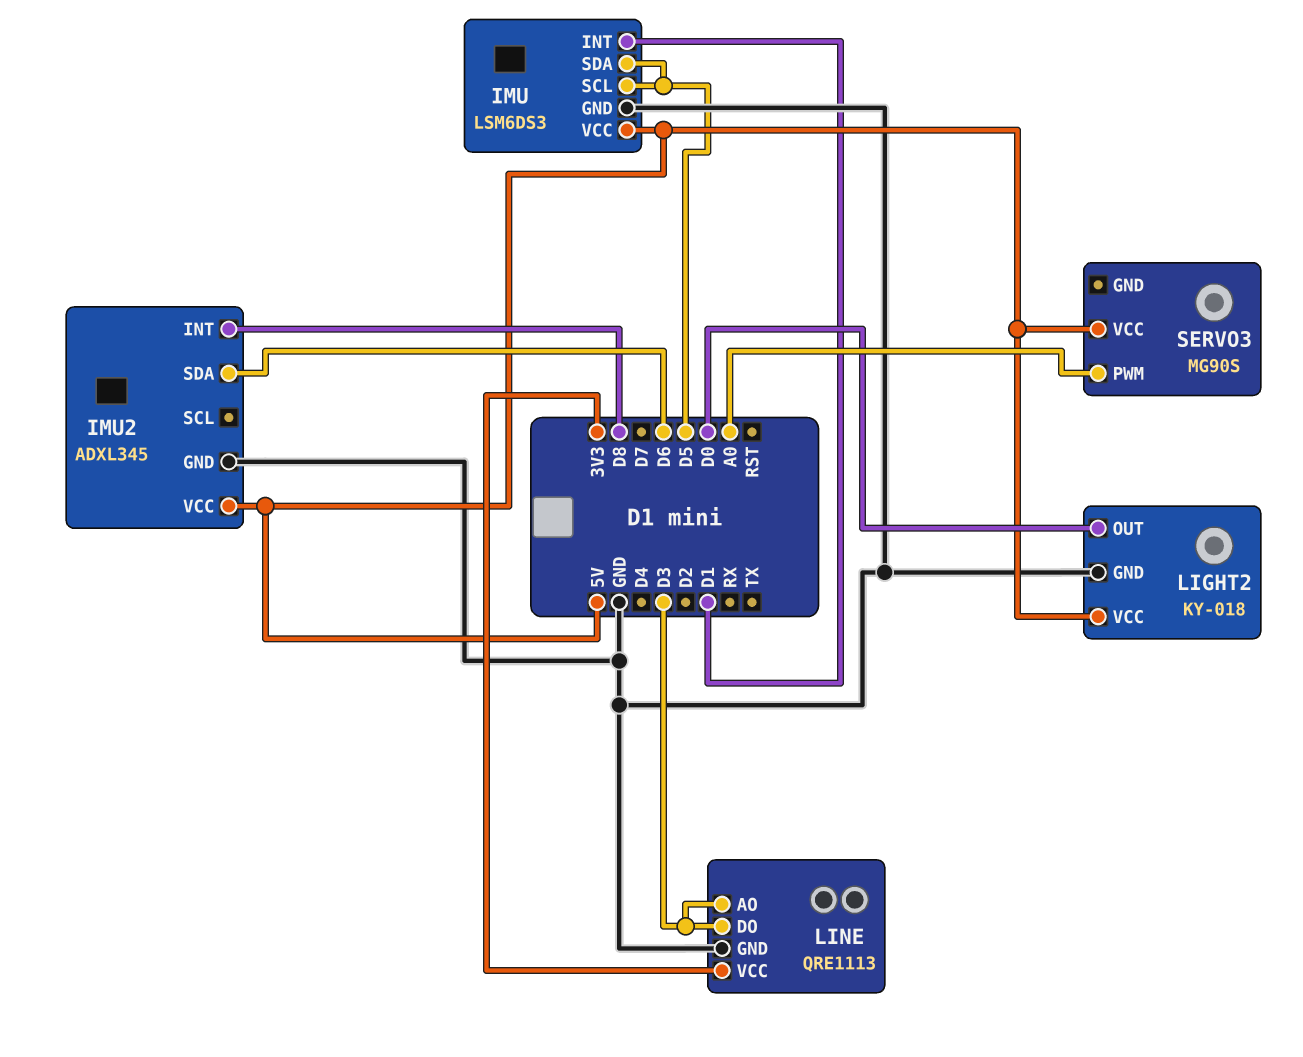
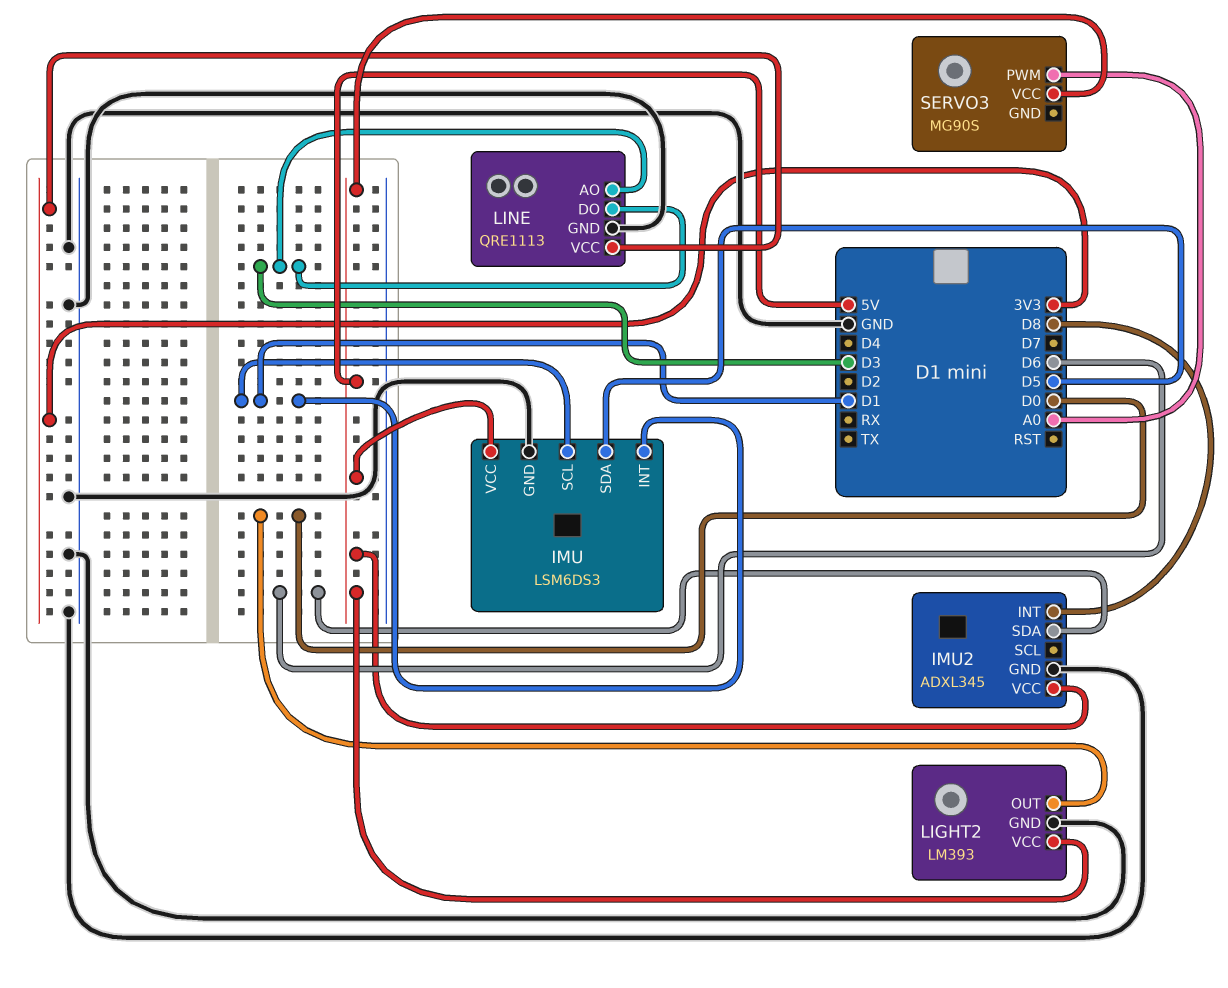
IMU pin SCL: D5 -> D1
LIGHT2: KY-018 -> LM393

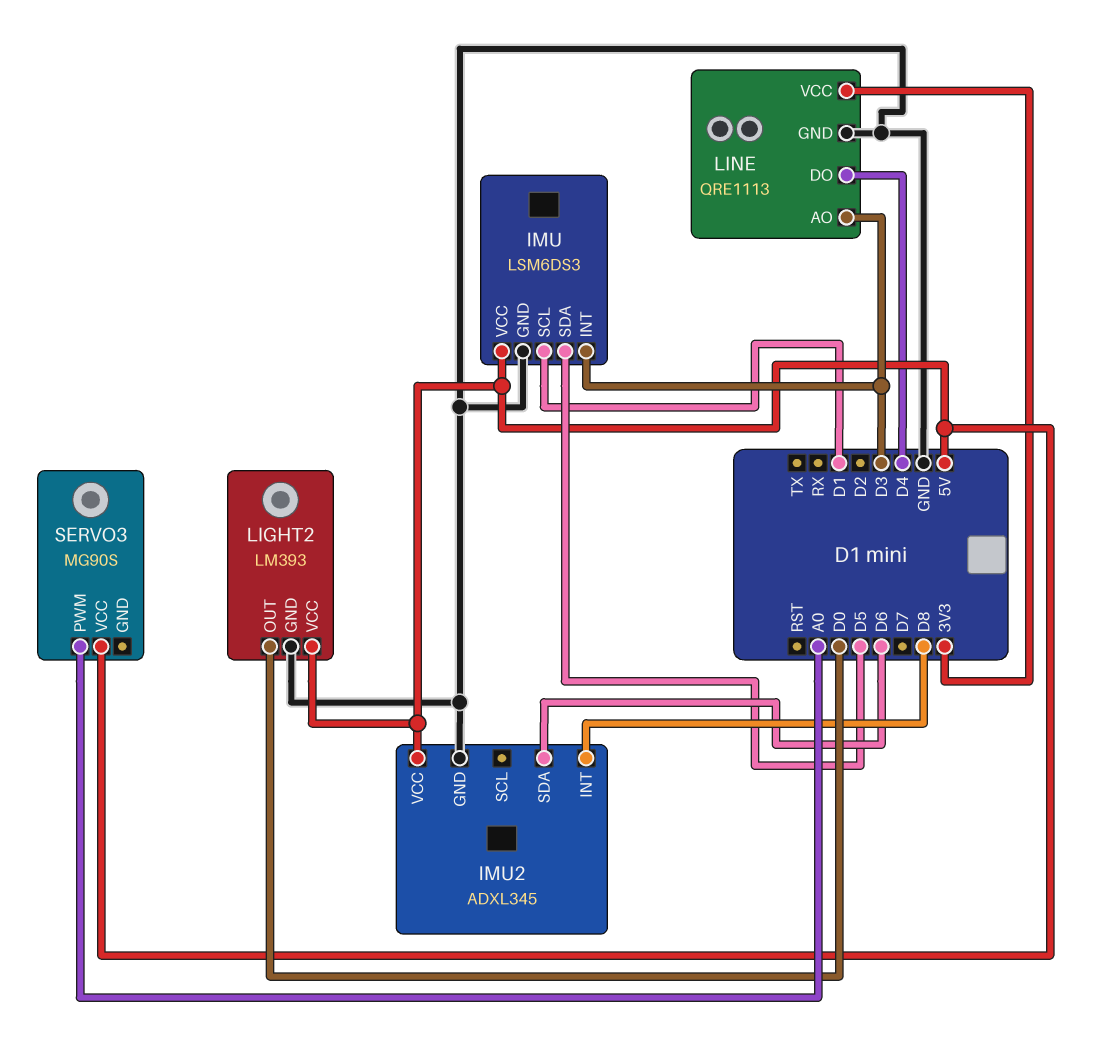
IMU pin INT: D1 -> D3
LINE pin DO: D3 -> D4

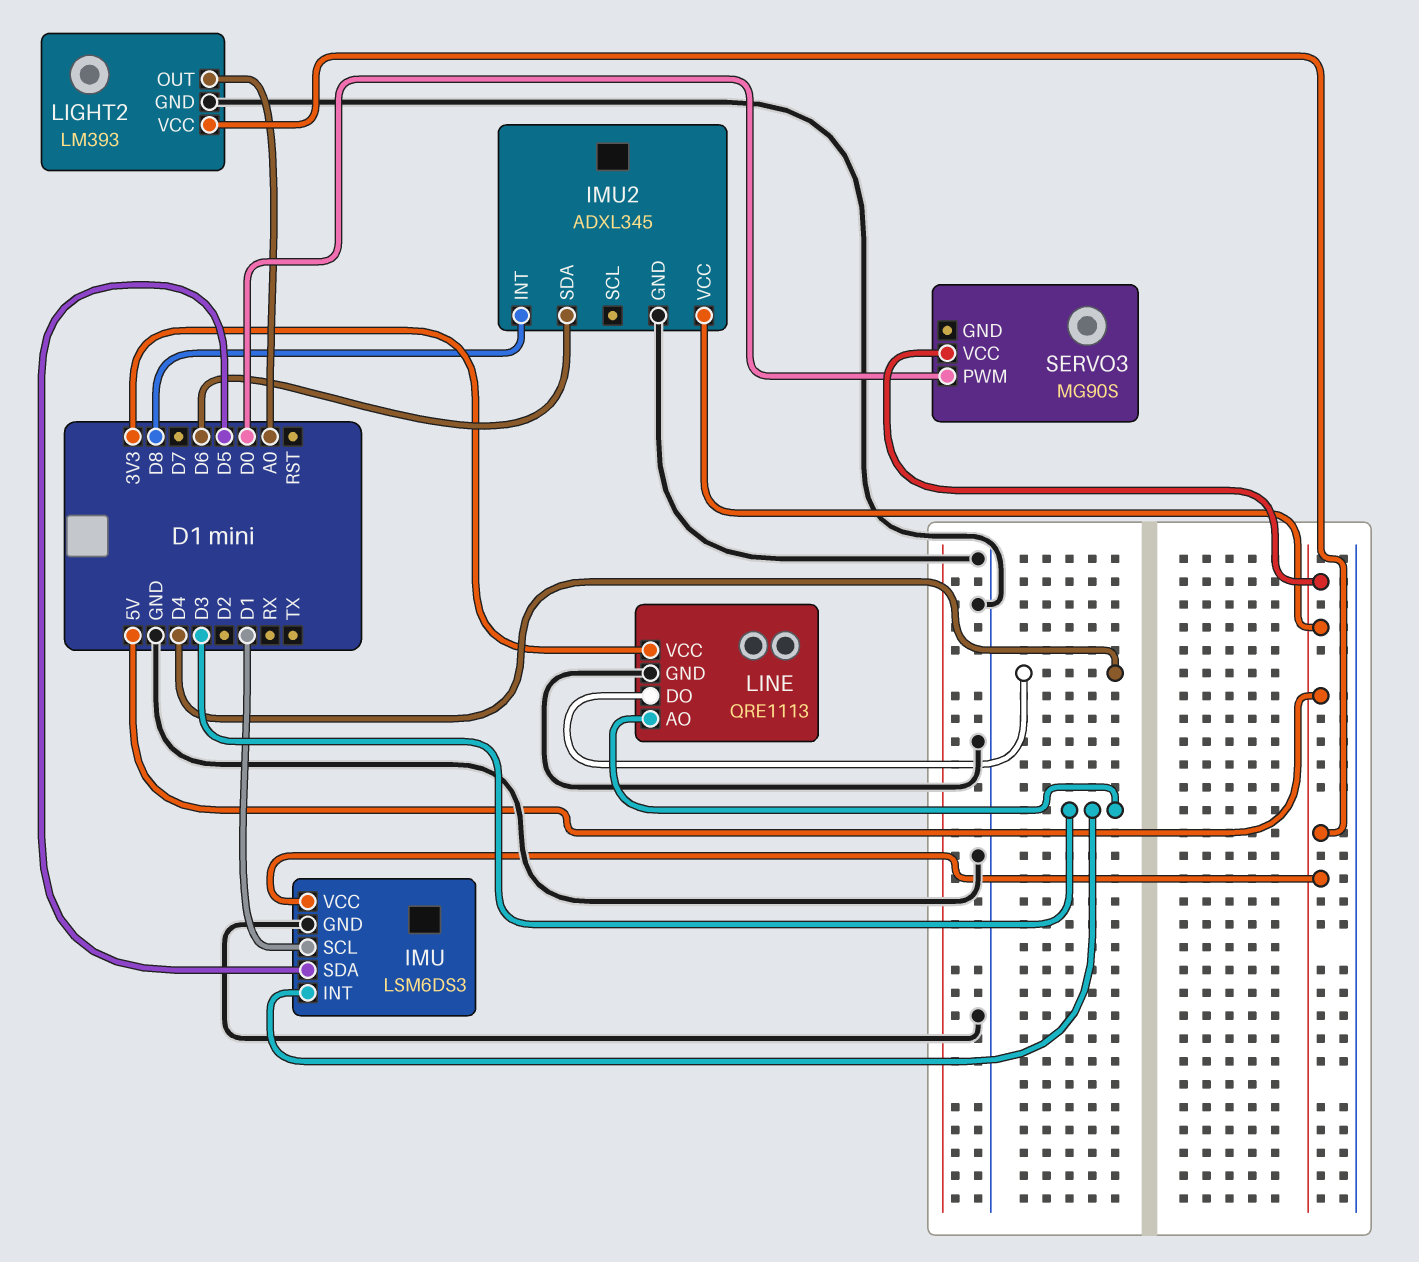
LIGHT2 pin OUT: D0 -> A0
SERVO3 pin PWM: A0 -> D0

